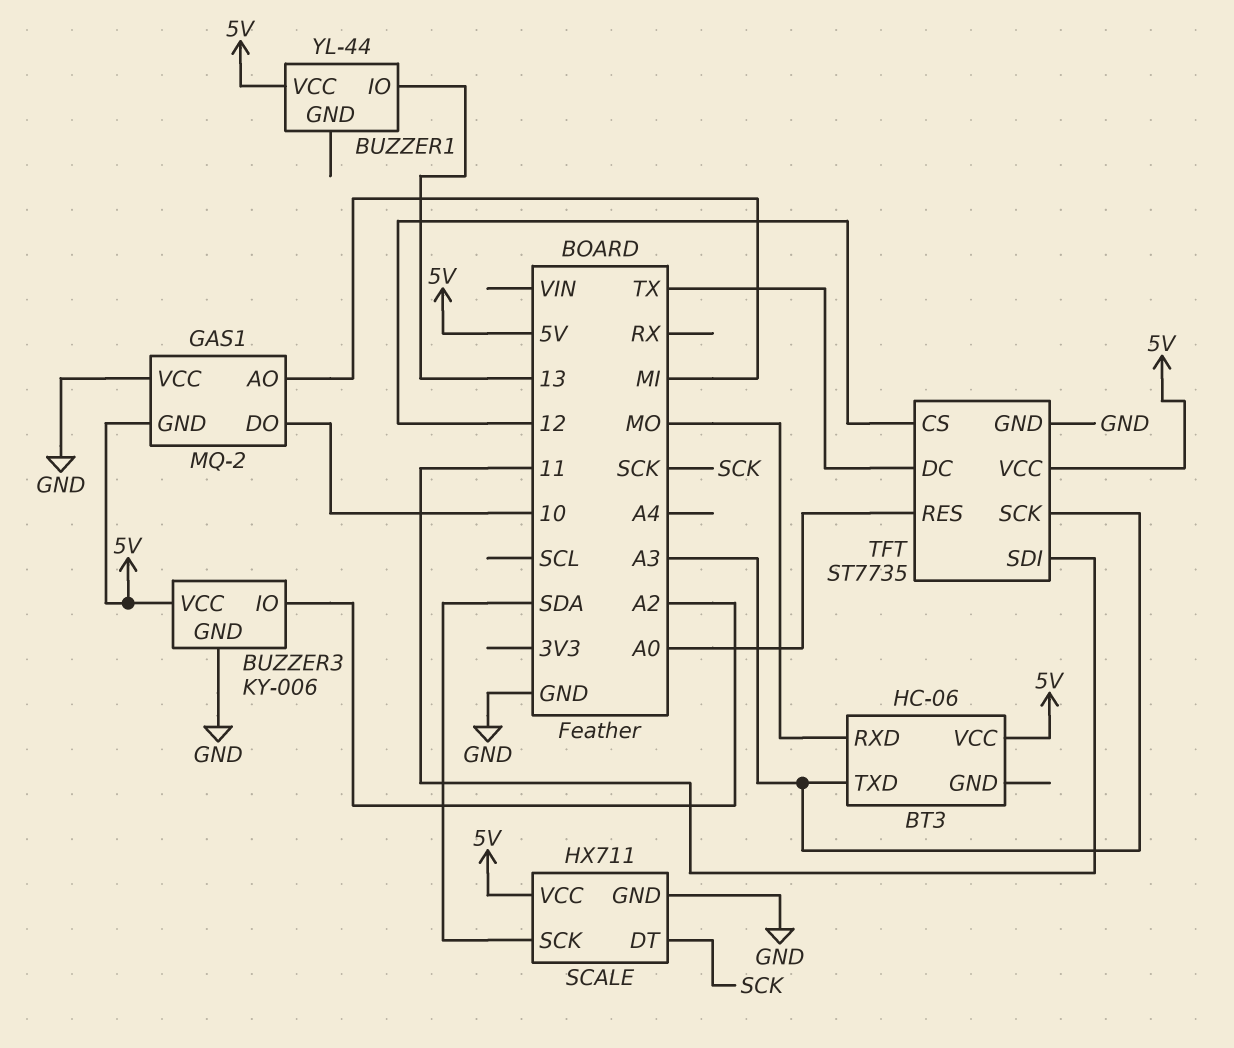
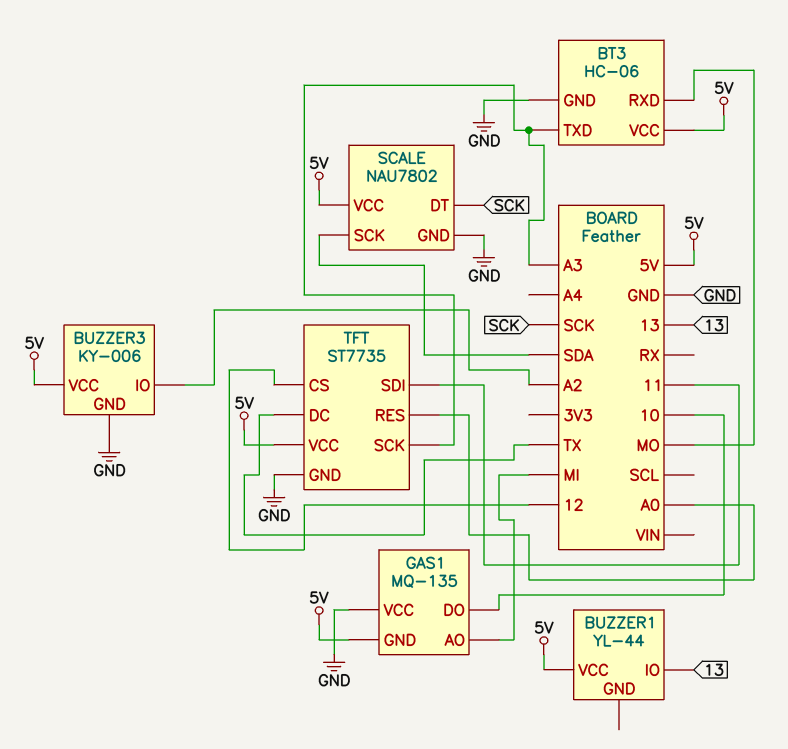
BT3 pin GND: none -> GND
GAS1: MQ-2 -> MQ-135
SCALE: HX711 -> NAU7802

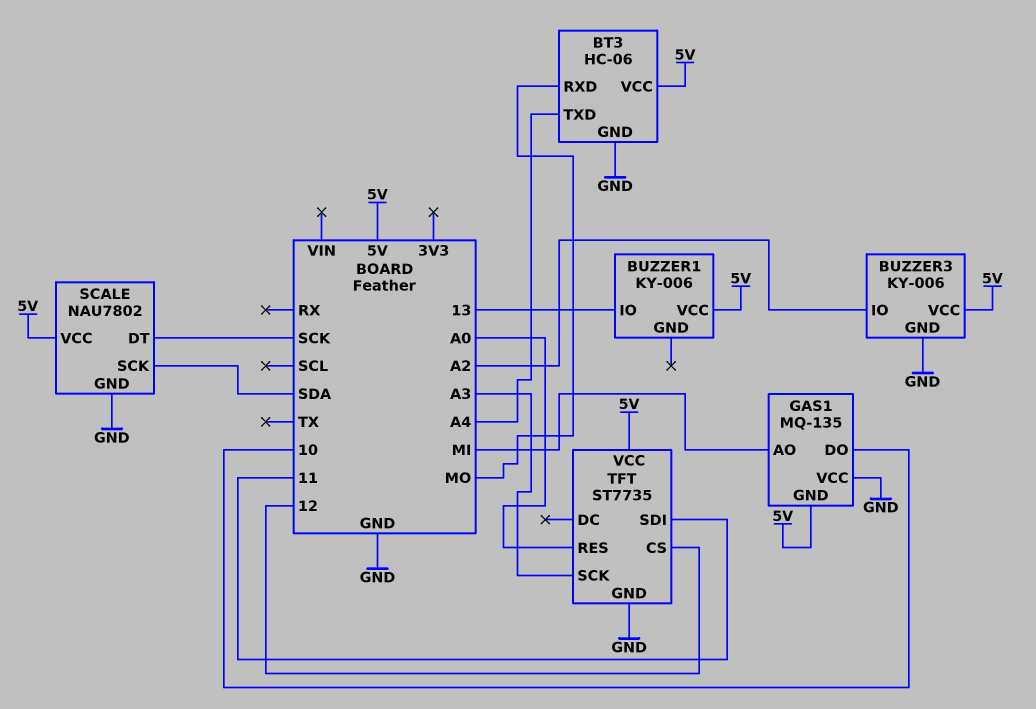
BT3 pin TXD: A3 -> A4
BUZZER1: YL-44 -> KY-006
TFT pin DC: TX -> none

